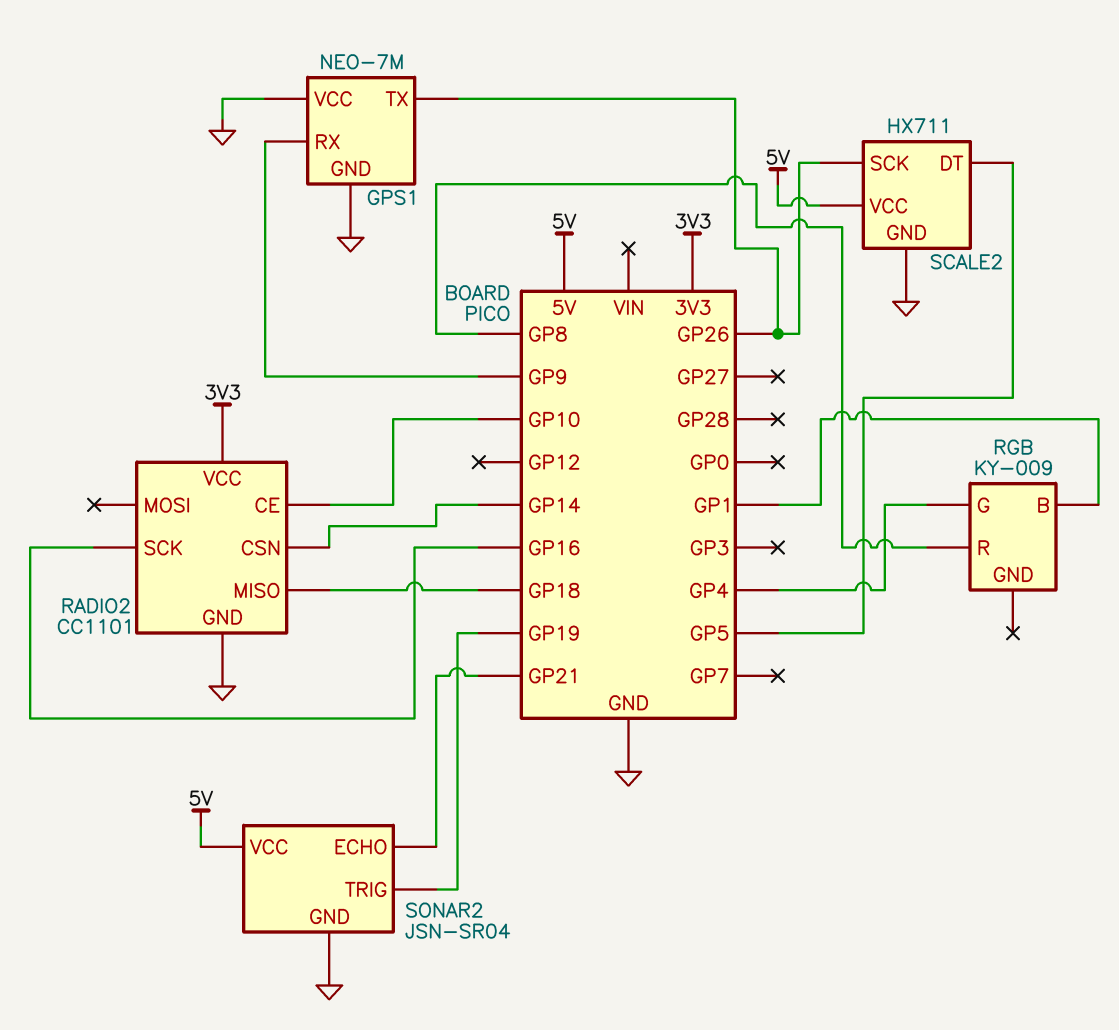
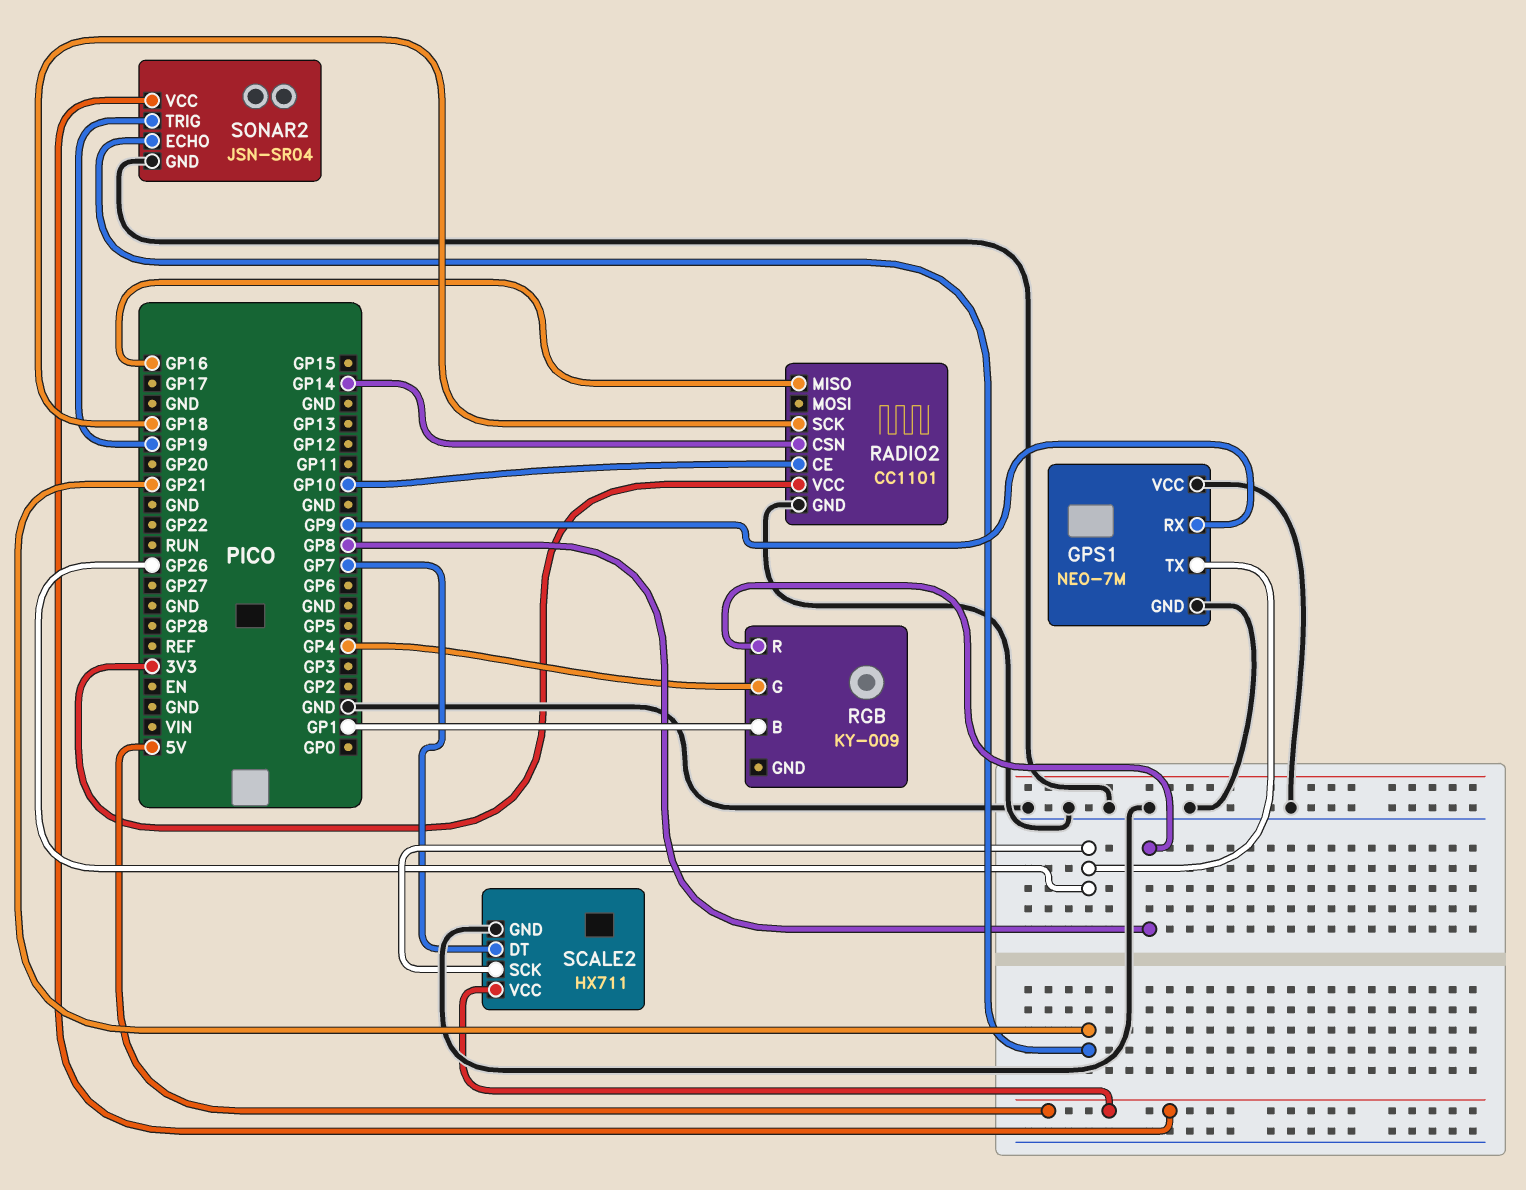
RADIO2 pin MISO: GP18 -> GP16
RADIO2 pin SCK: GP16 -> GP18
SCALE2 pin DT: GP5 -> GP7

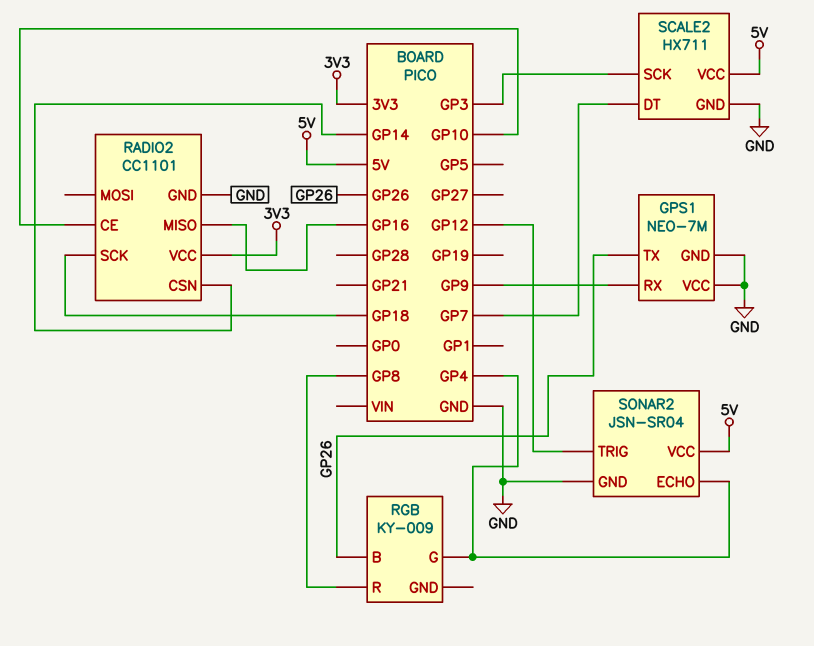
RGB pin B: GP1 -> GP26
SCALE2 pin SCK: GP26 -> GP3
SONAR2 pin ECHO: GP21 -> GP4
SONAR2 pin TRIG: GP19 -> GP12

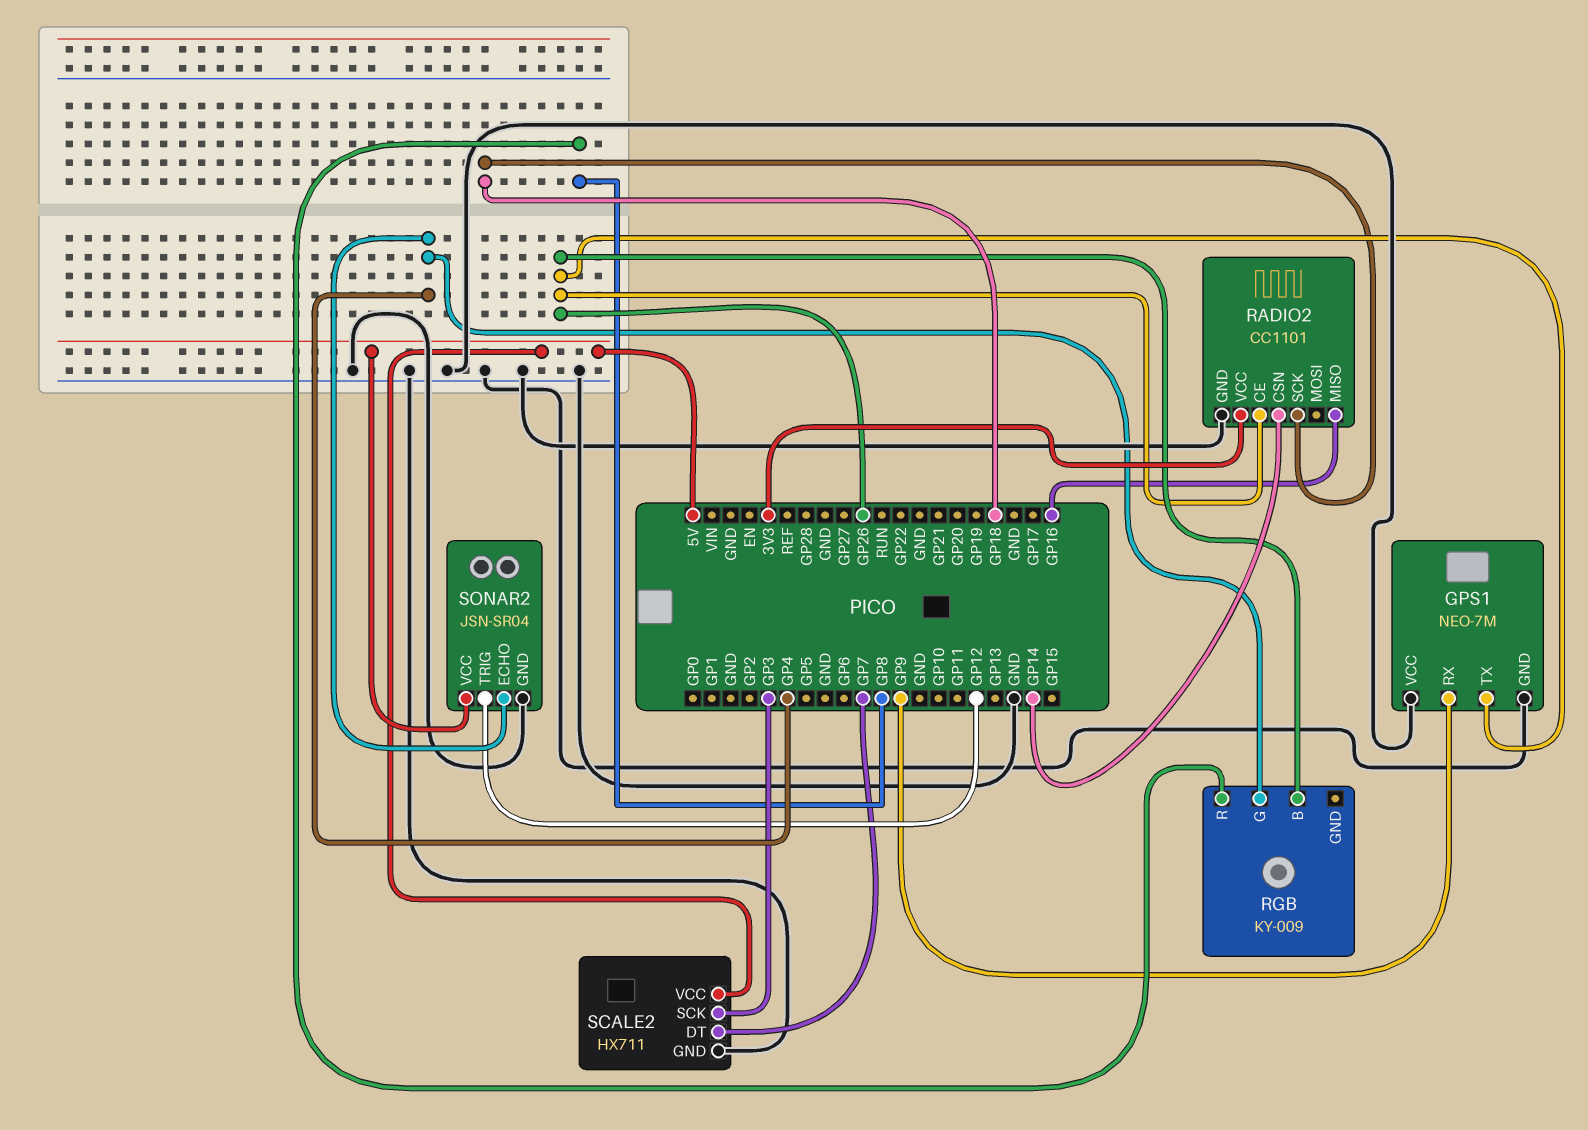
RADIO2 pin CE: GP10 -> GP26

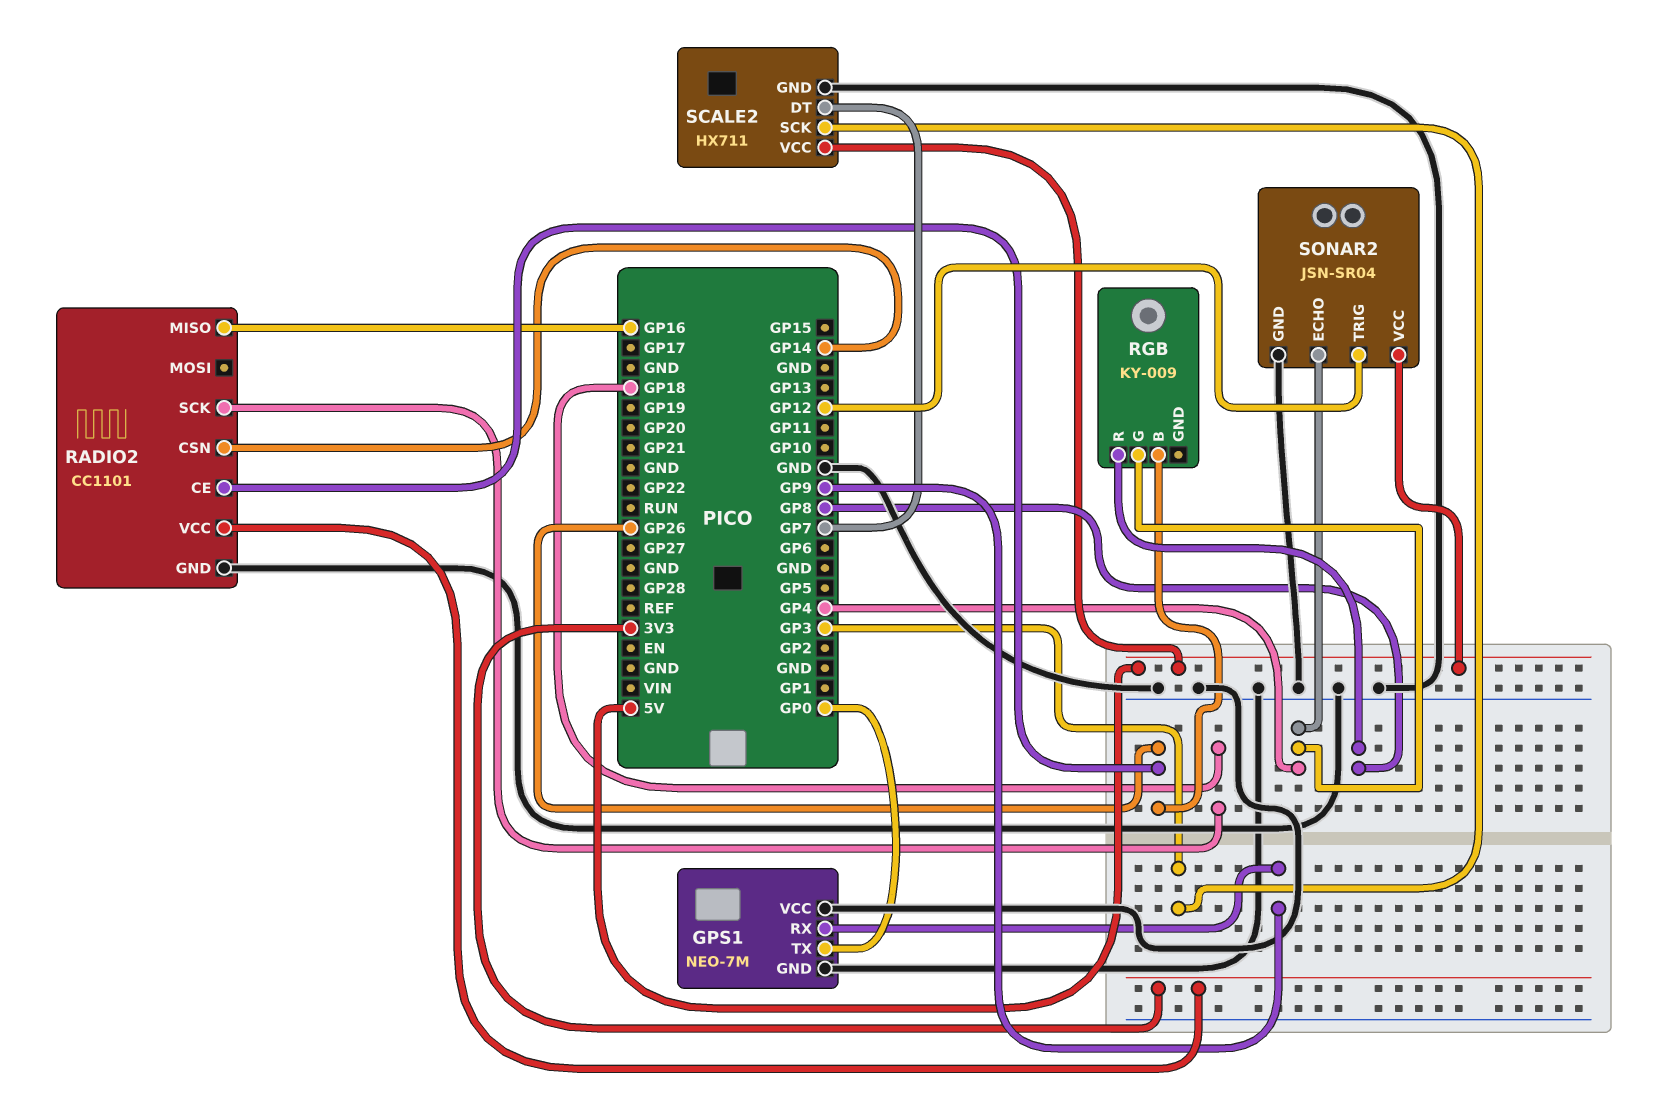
GPS1 pin TX: GP26 -> GP0

